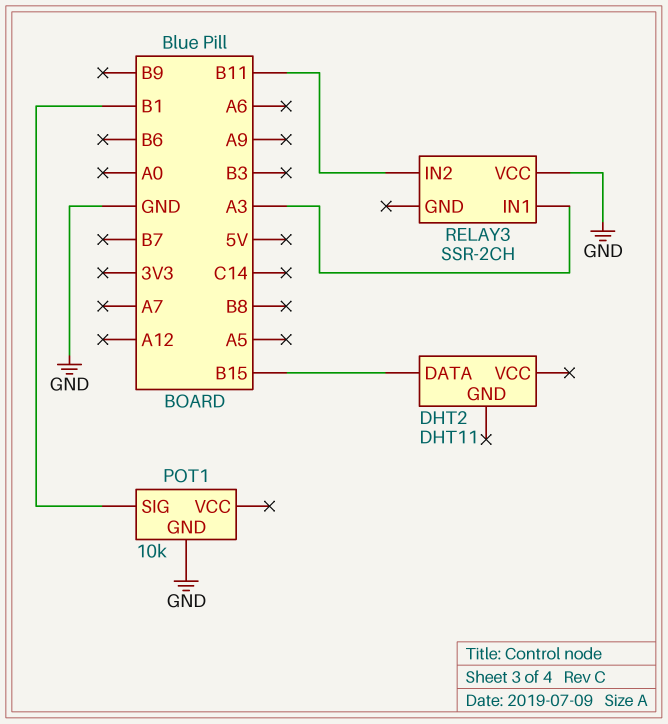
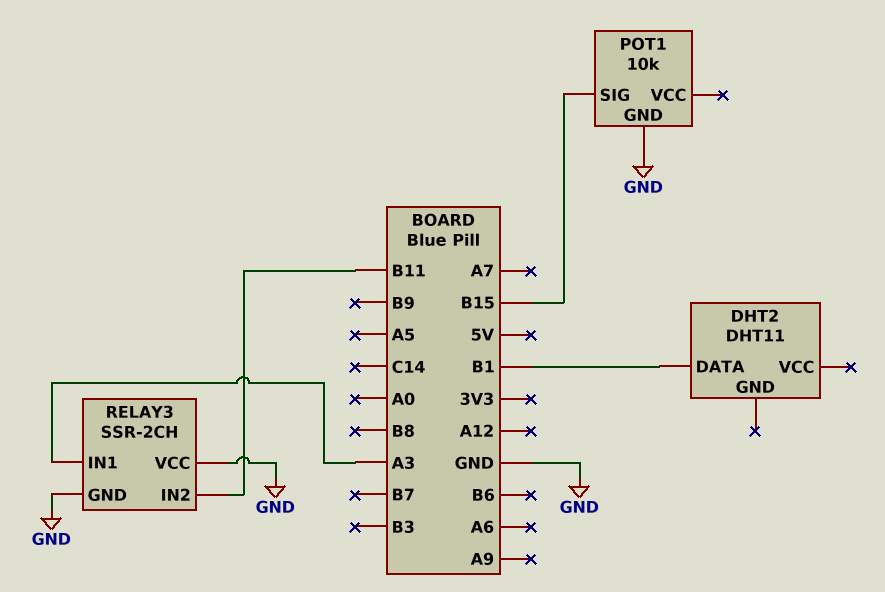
DHT2 pin DATA: B15 -> B1
POT1 pin SIG: B1 -> B15
RELAY3 pin GND: none -> GND

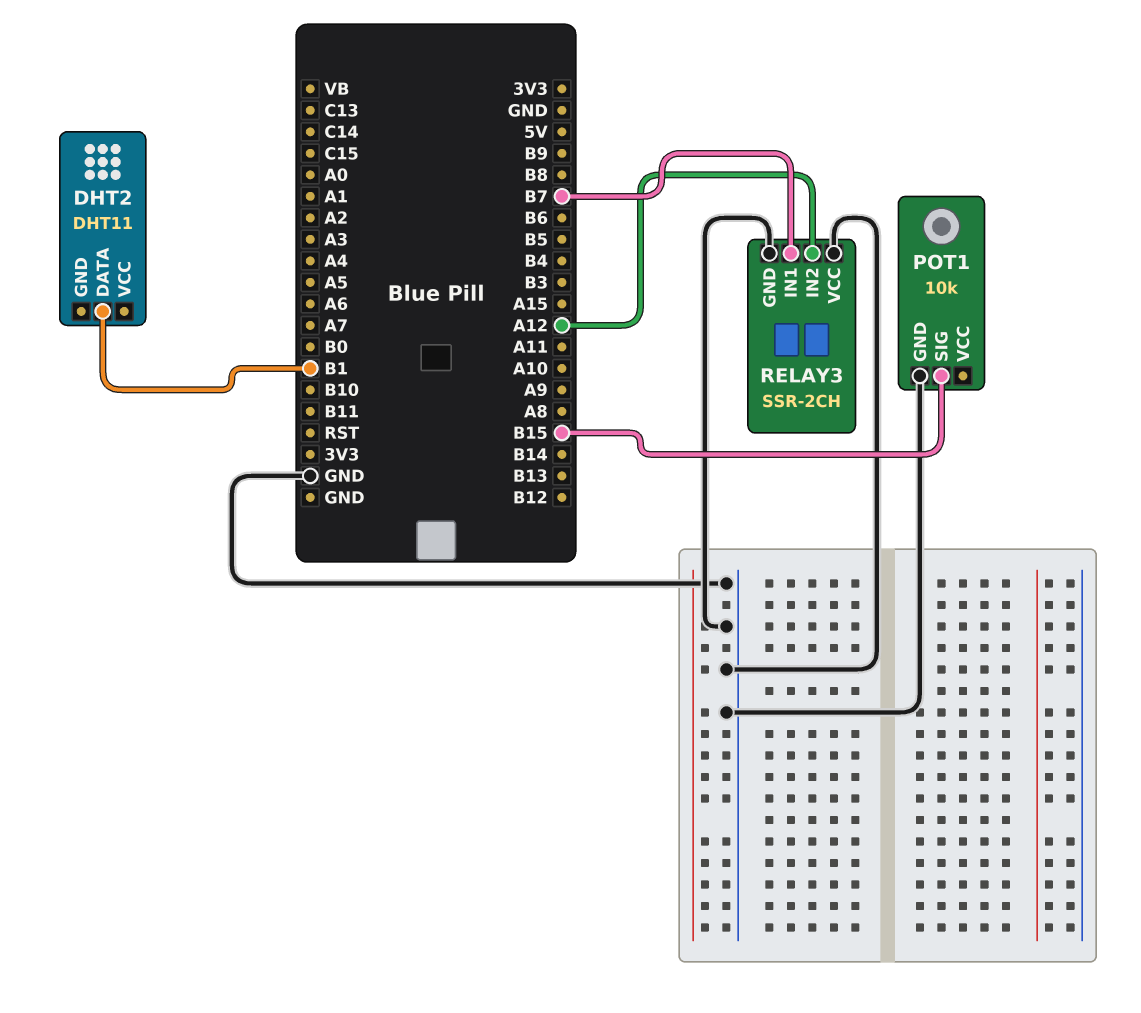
RELAY3 pin IN1: A3 -> B7
RELAY3 pin IN2: B11 -> A12

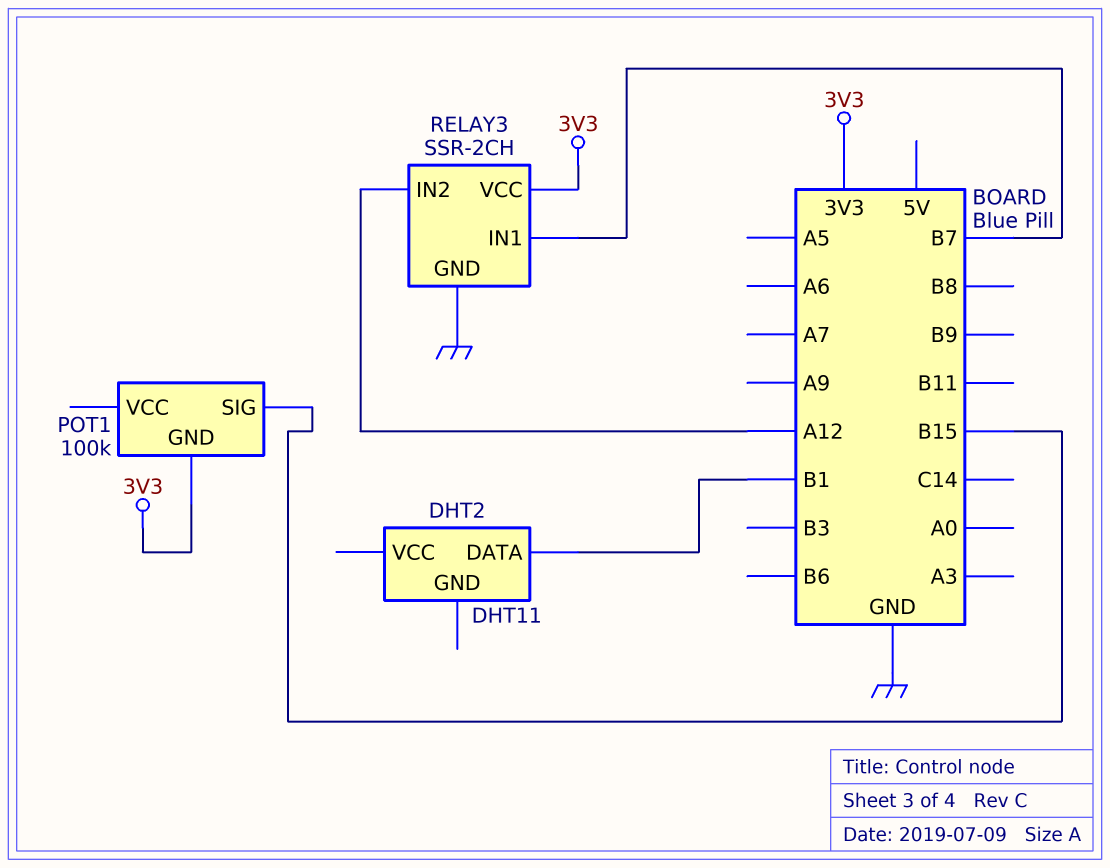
POT1: 10k -> 100k
POT1 pin GND: GND -> 3V3
RELAY3 pin VCC: GND -> 3V3

